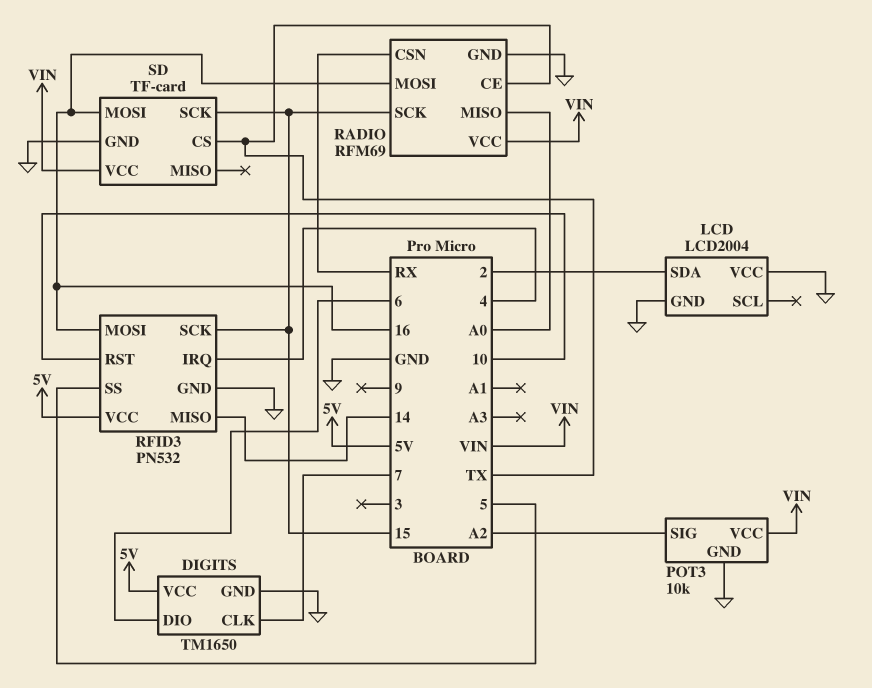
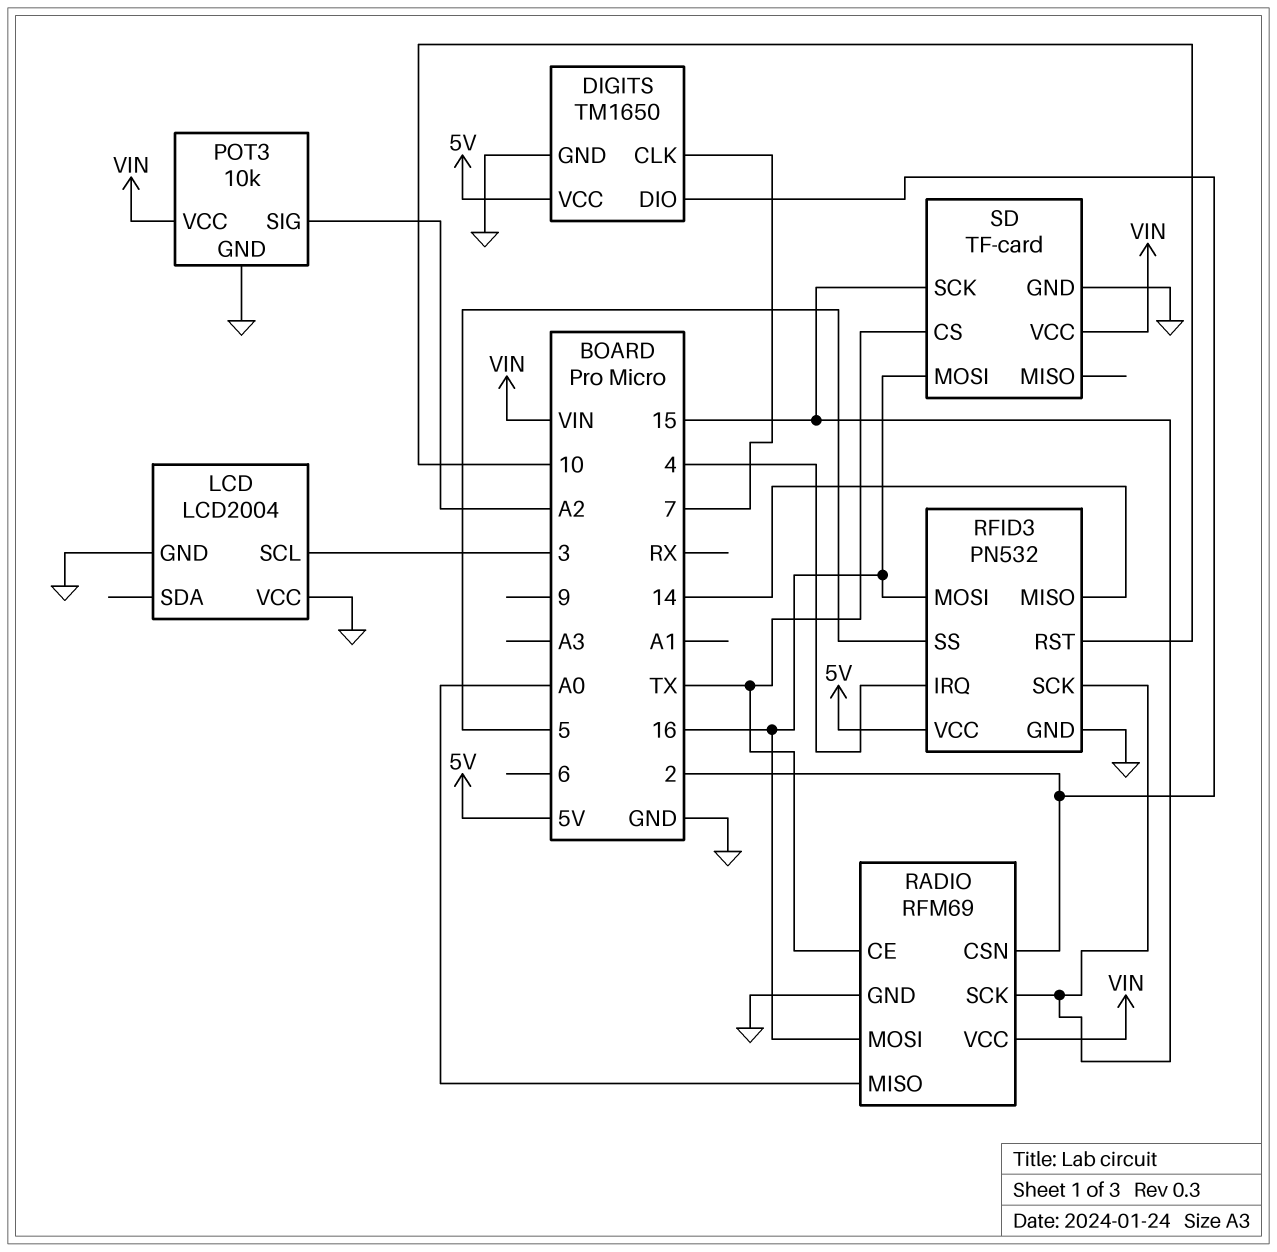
DIGITS pin DIO: 6 -> 2
LCD pin SCL: none -> 3
LCD pin SDA: 2 -> none
RADIO pin CSN: RX -> 2

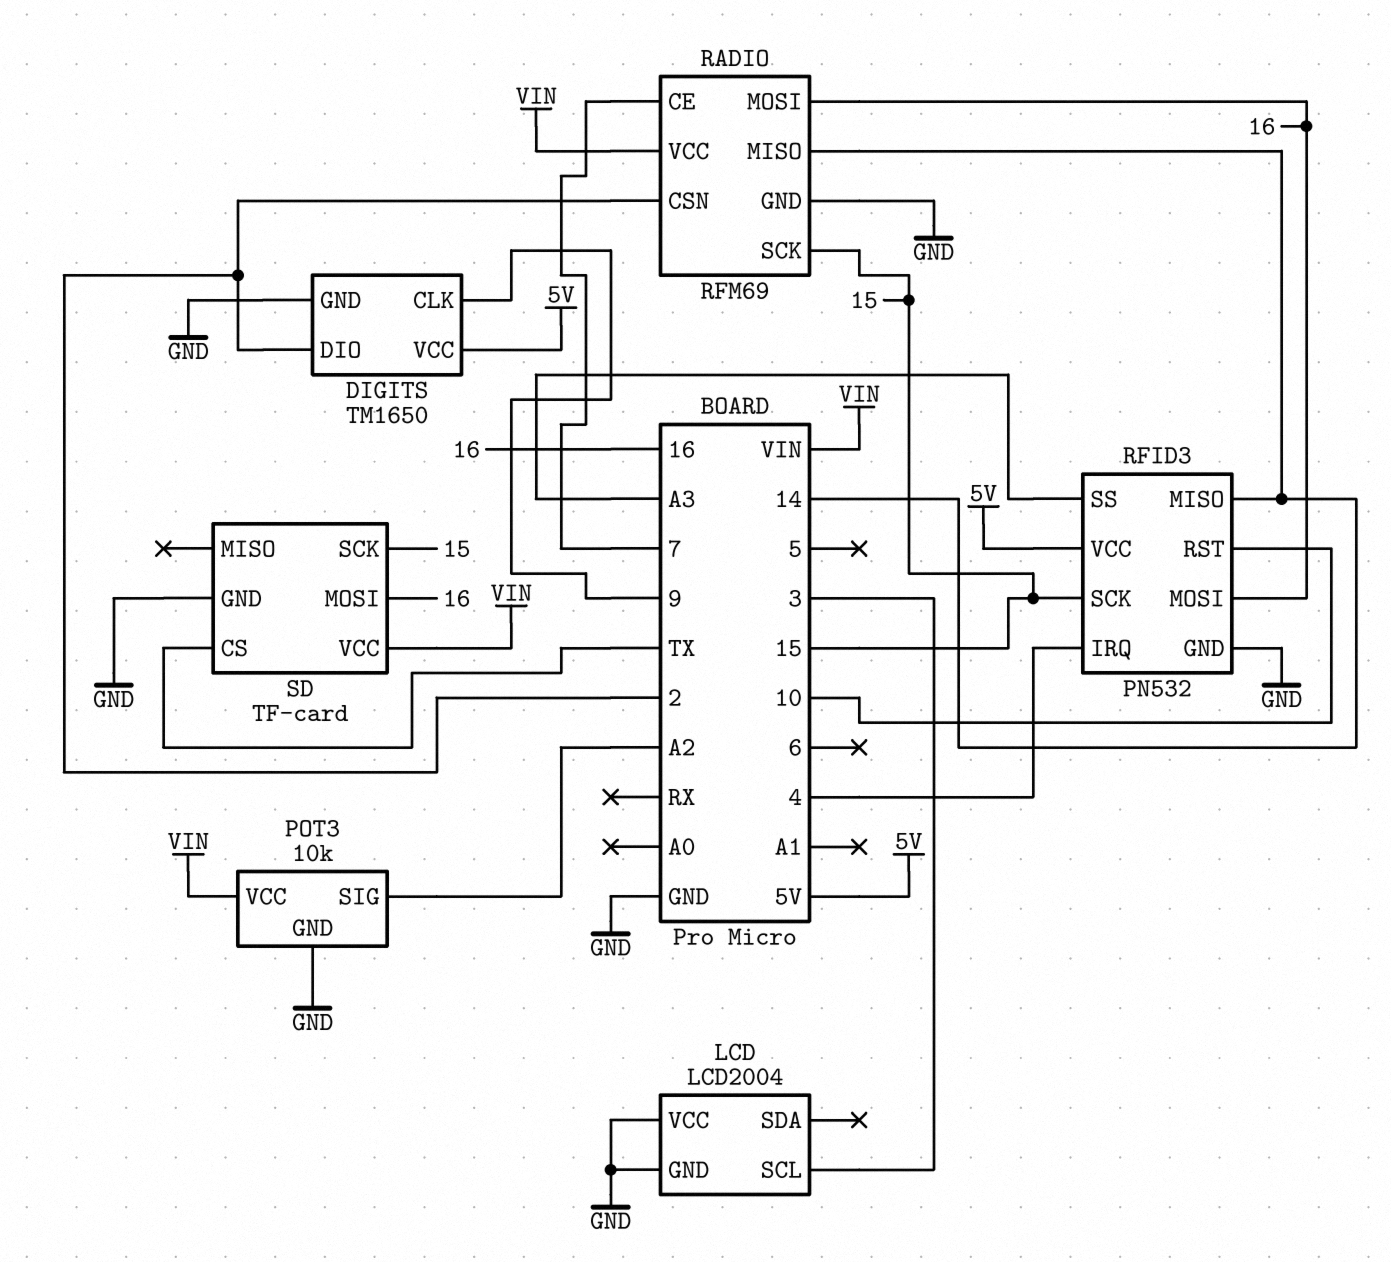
DIGITS pin CLK: 7 -> 9
RADIO pin CE: TX -> 7
RADIO pin MISO: A0 -> 14
RFID3 pin SS: 5 -> A3

